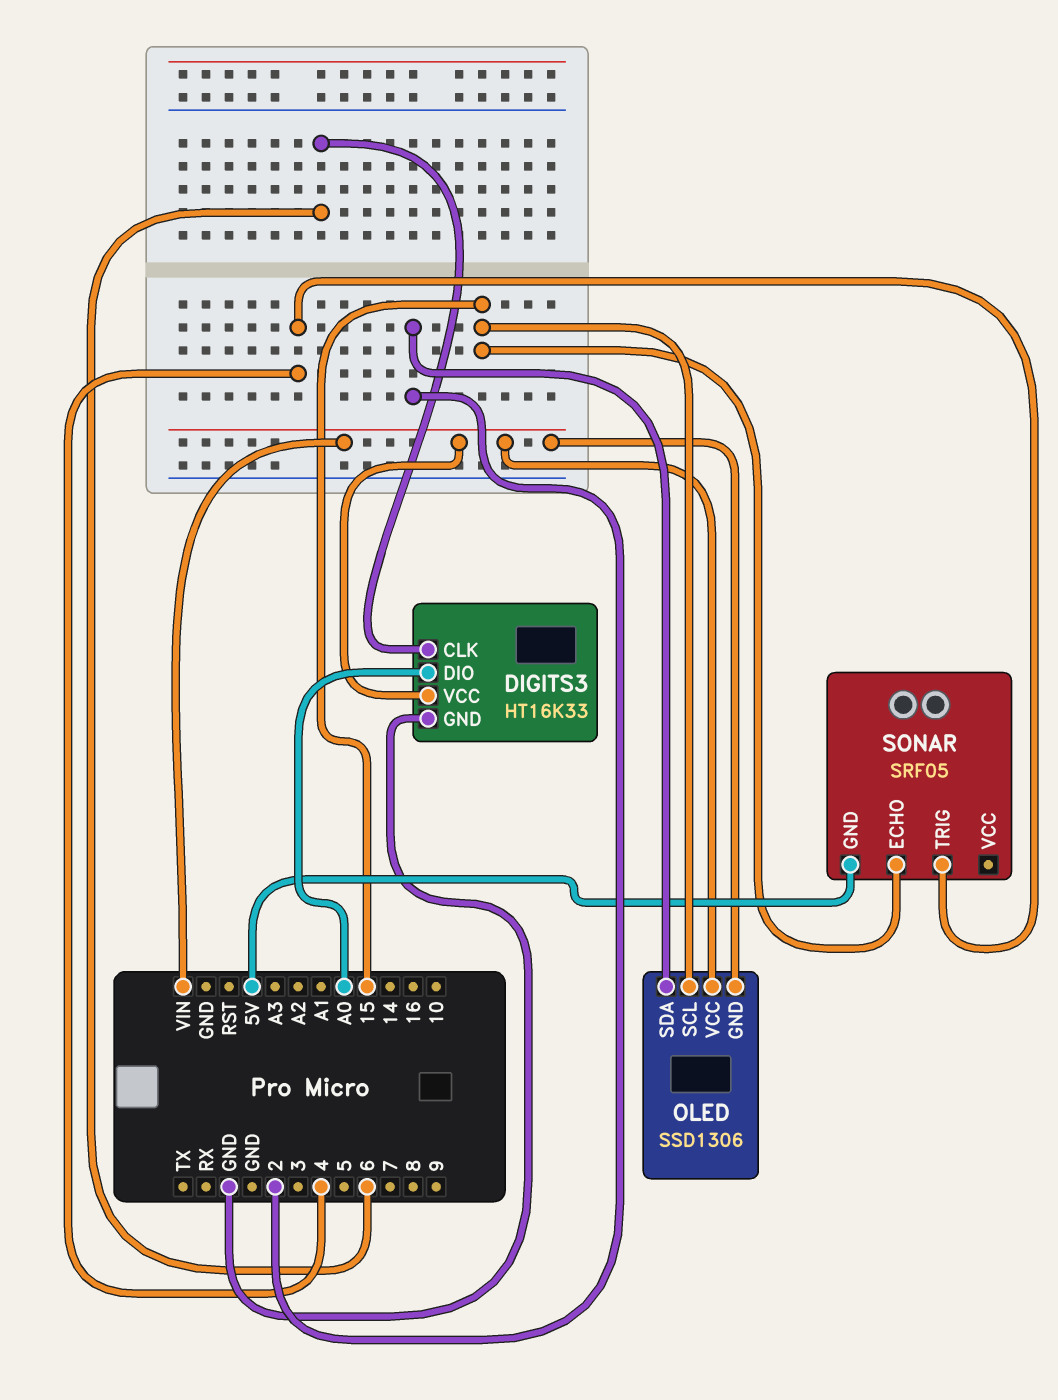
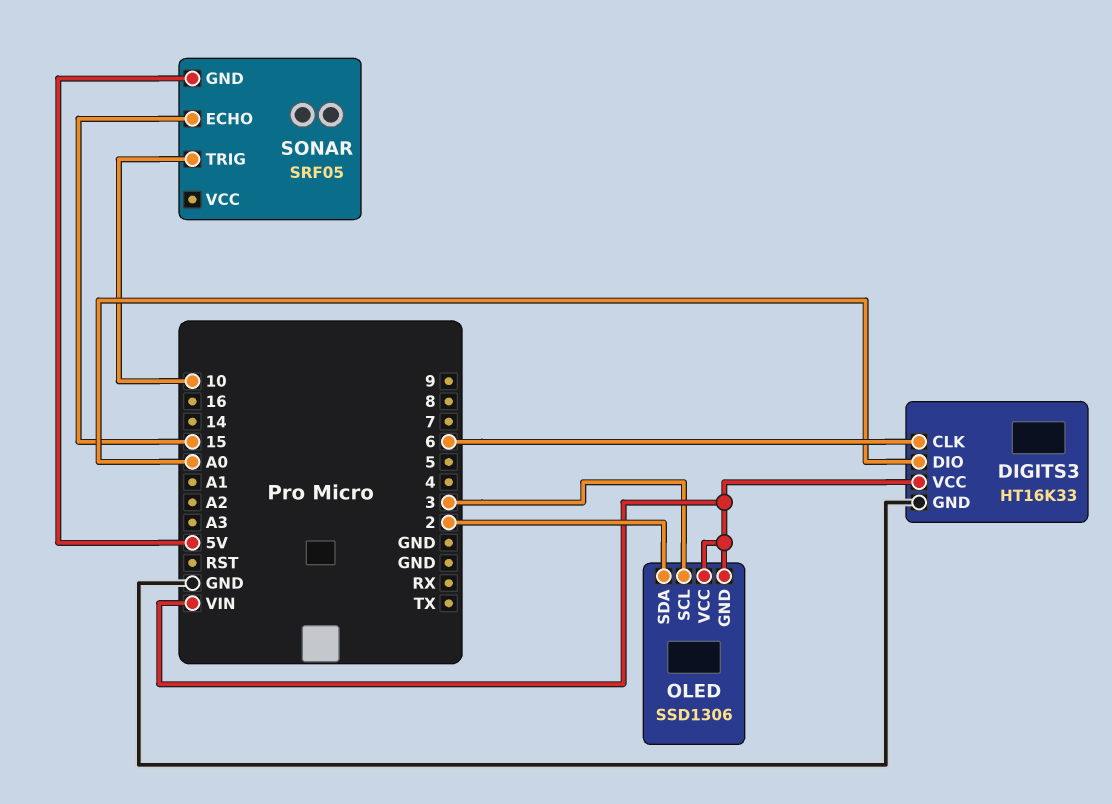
OLED pin SCL: 15 -> 3
SONAR pin TRIG: 4 -> 10

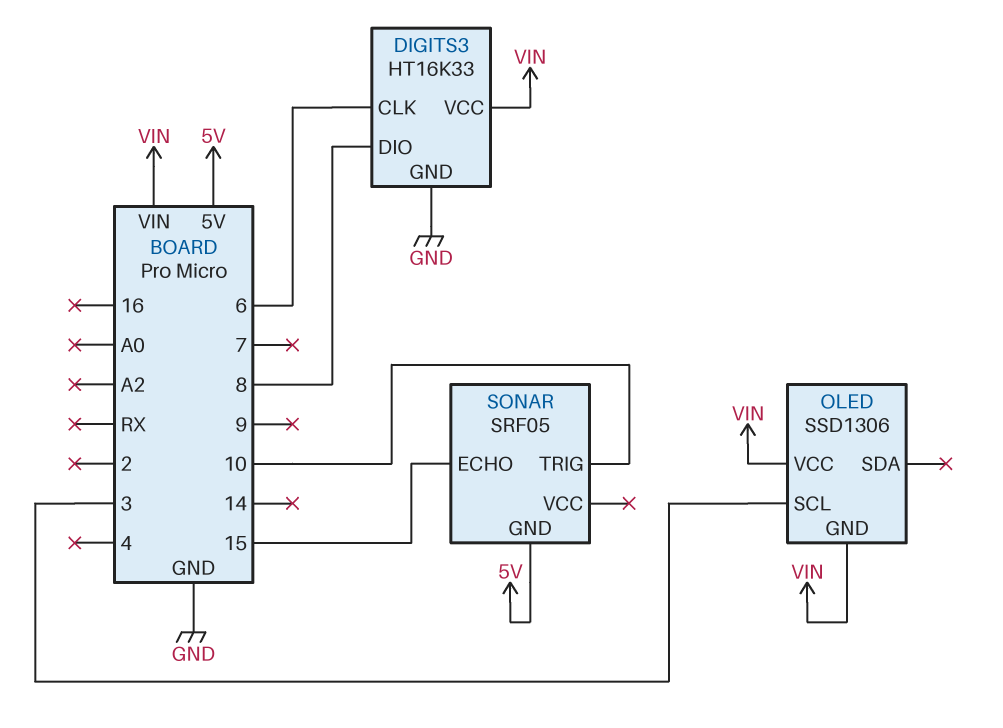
DIGITS3 pin DIO: A0 -> 8
OLED pin SDA: 2 -> none

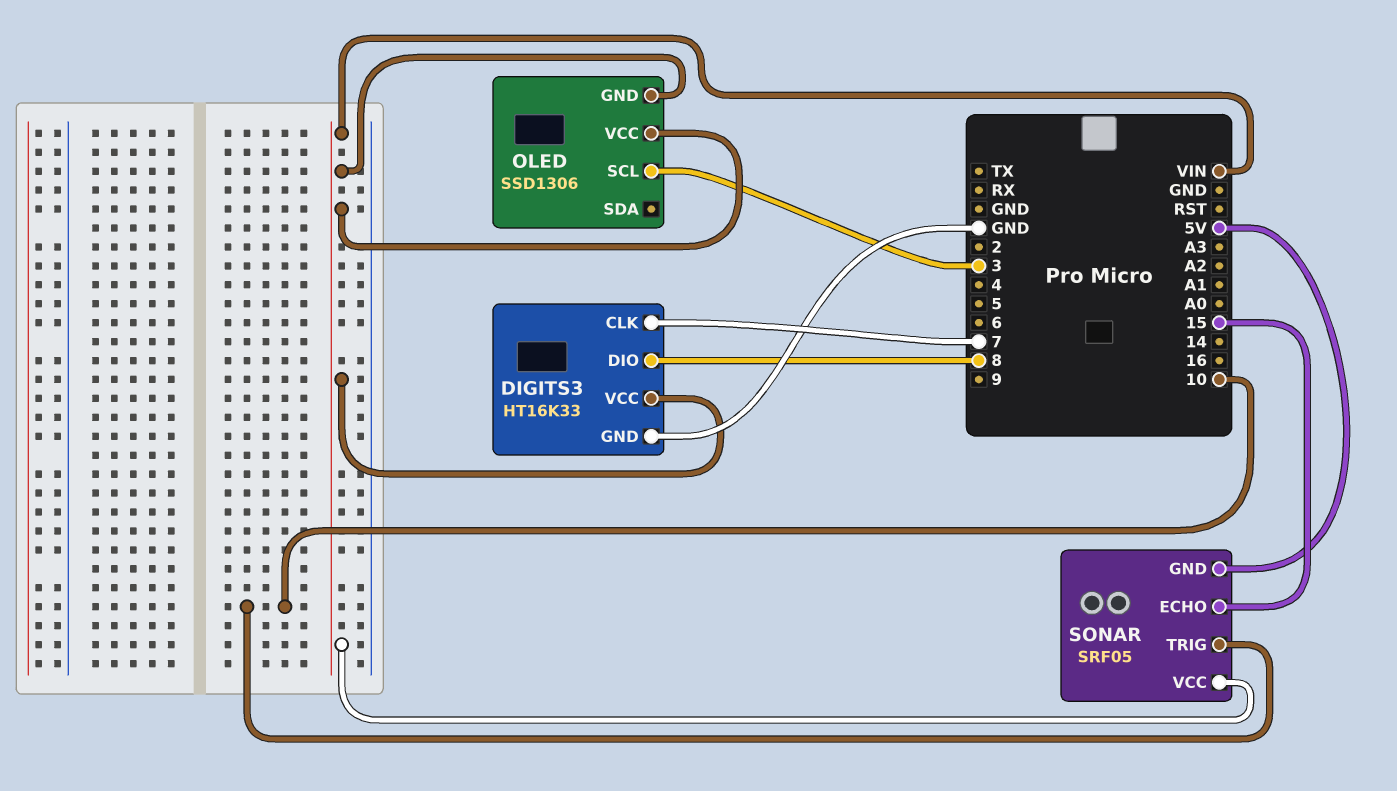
DIGITS3 pin CLK: 6 -> 7
SONAR pin VCC: none -> VIN

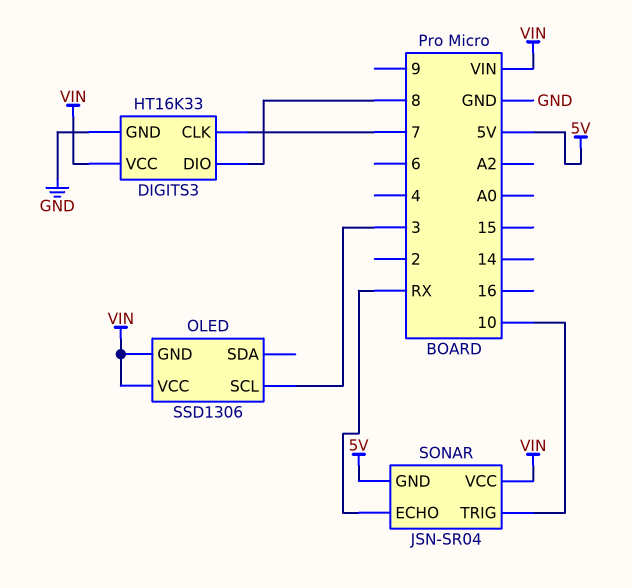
SONAR: SRF05 -> JSN-SR04
SONAR pin ECHO: 15 -> RX

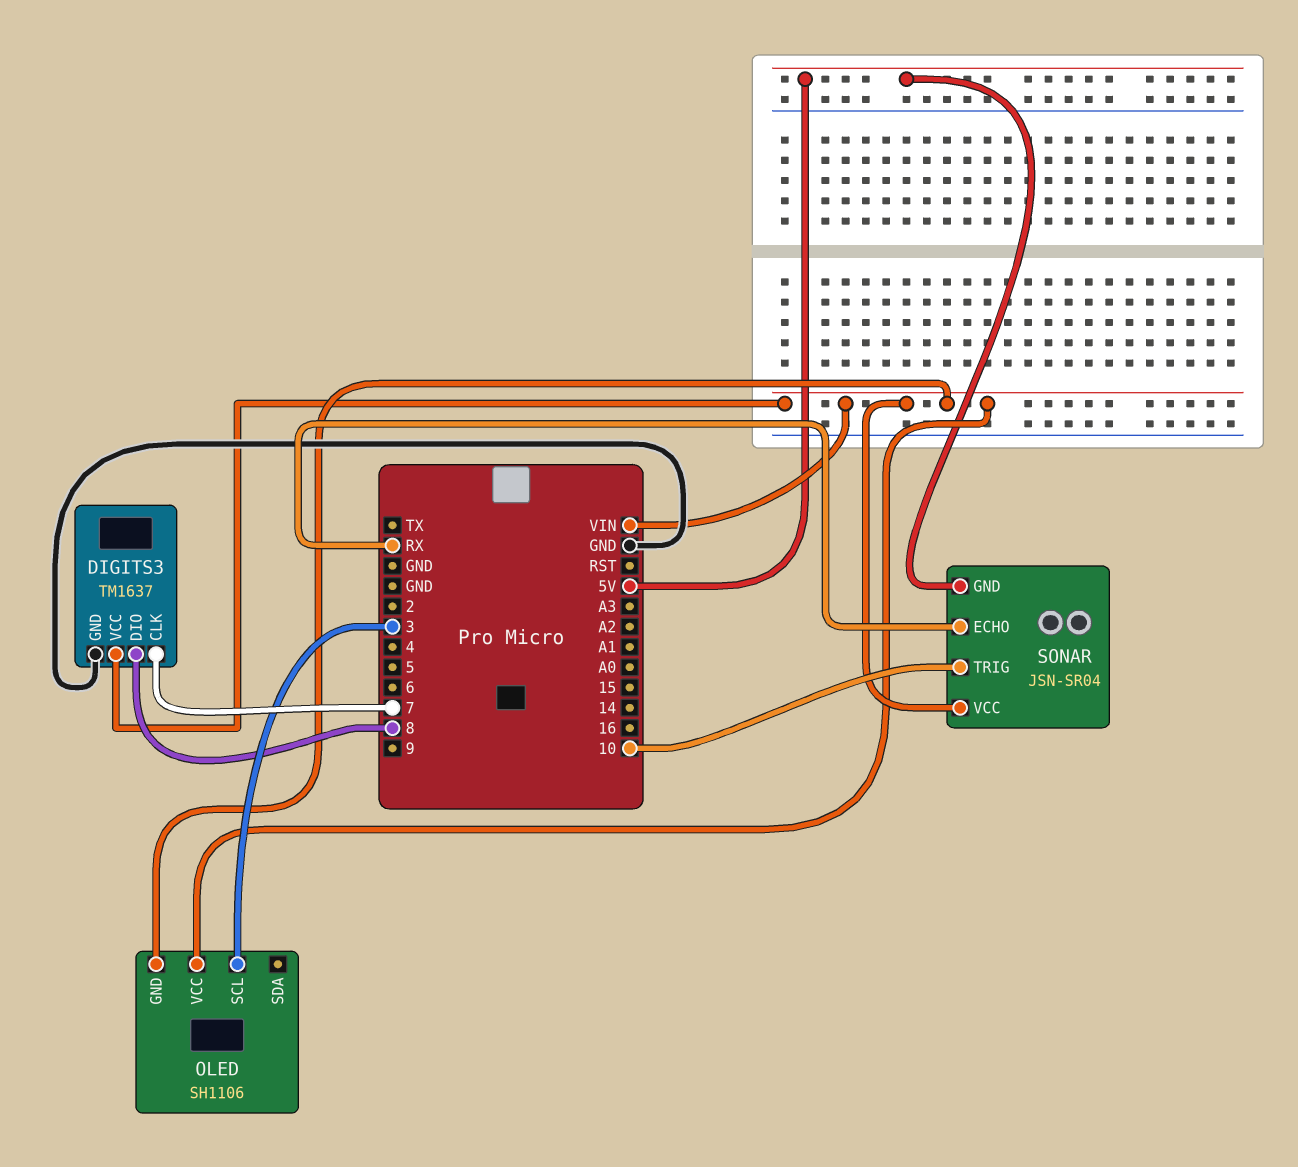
DIGITS3: HT16K33 -> TM1637
OLED: SSD1306 -> SH1106

